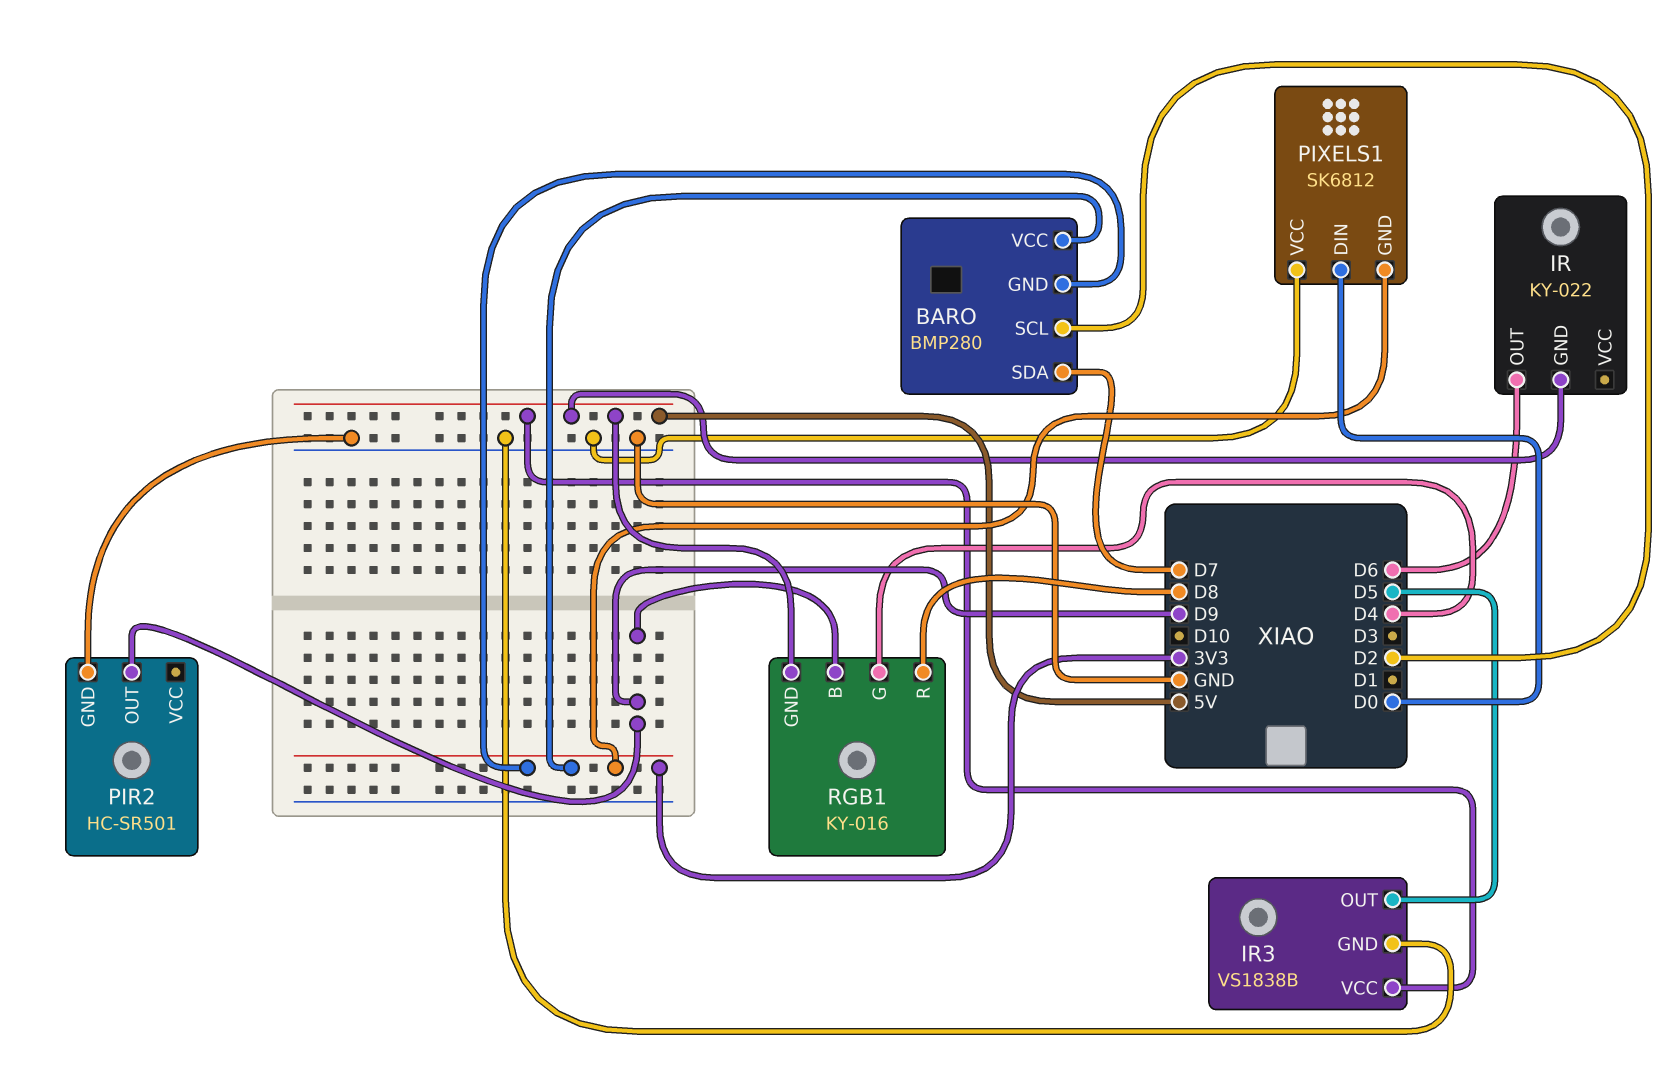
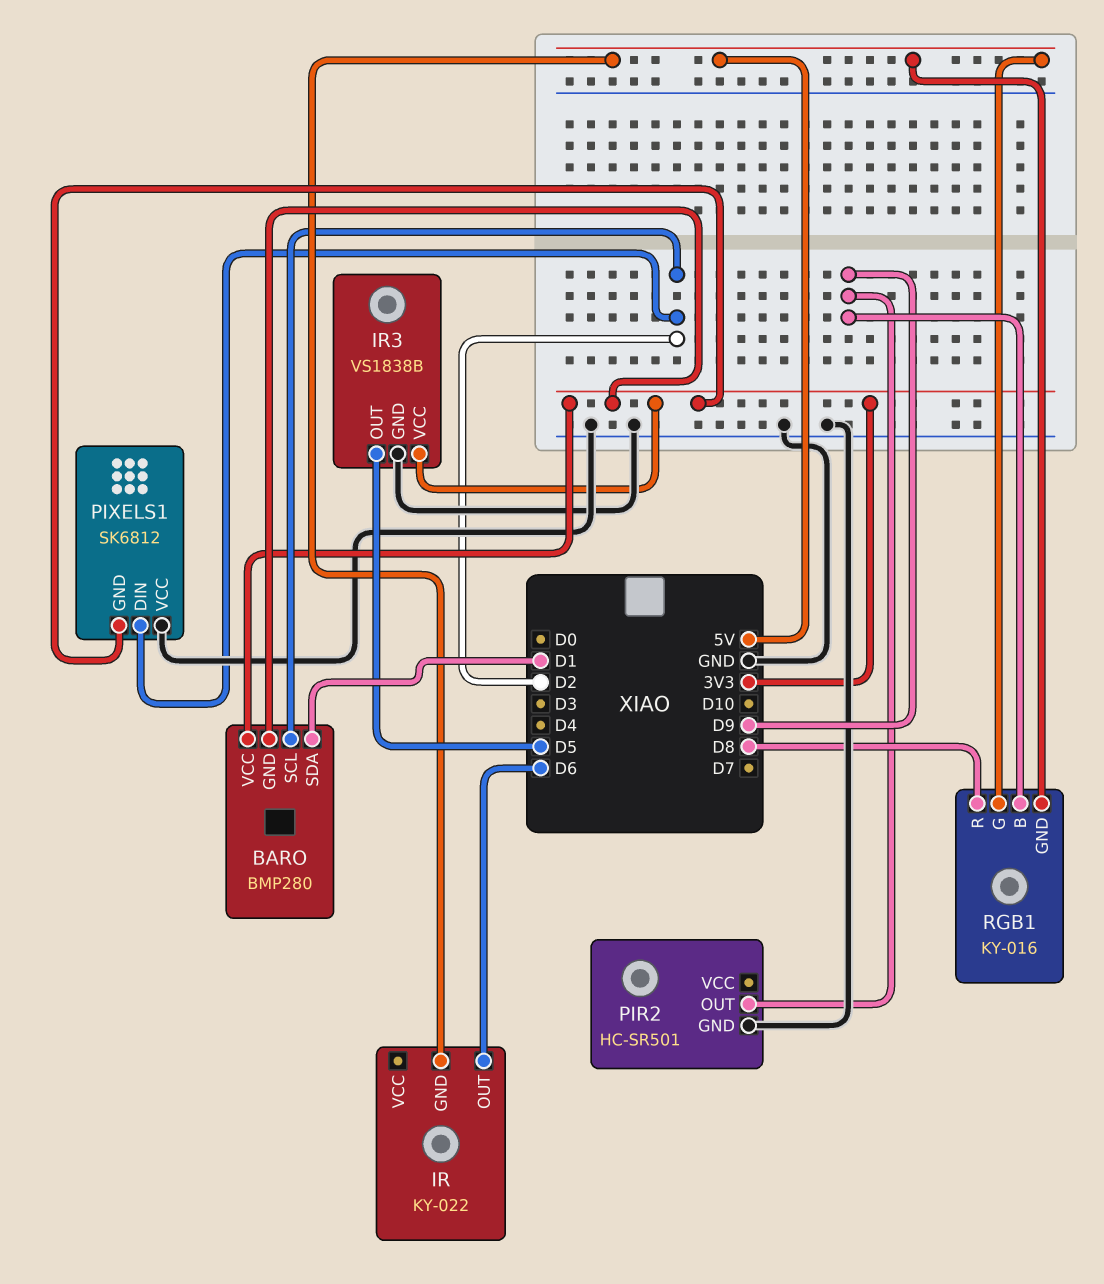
BARO pin SDA: D7 -> D1
IR3 pin VCC: 5V -> 3V3
PIXELS1 pin DIN: D0 -> D2
RGB1 pin G: D4 -> 5V

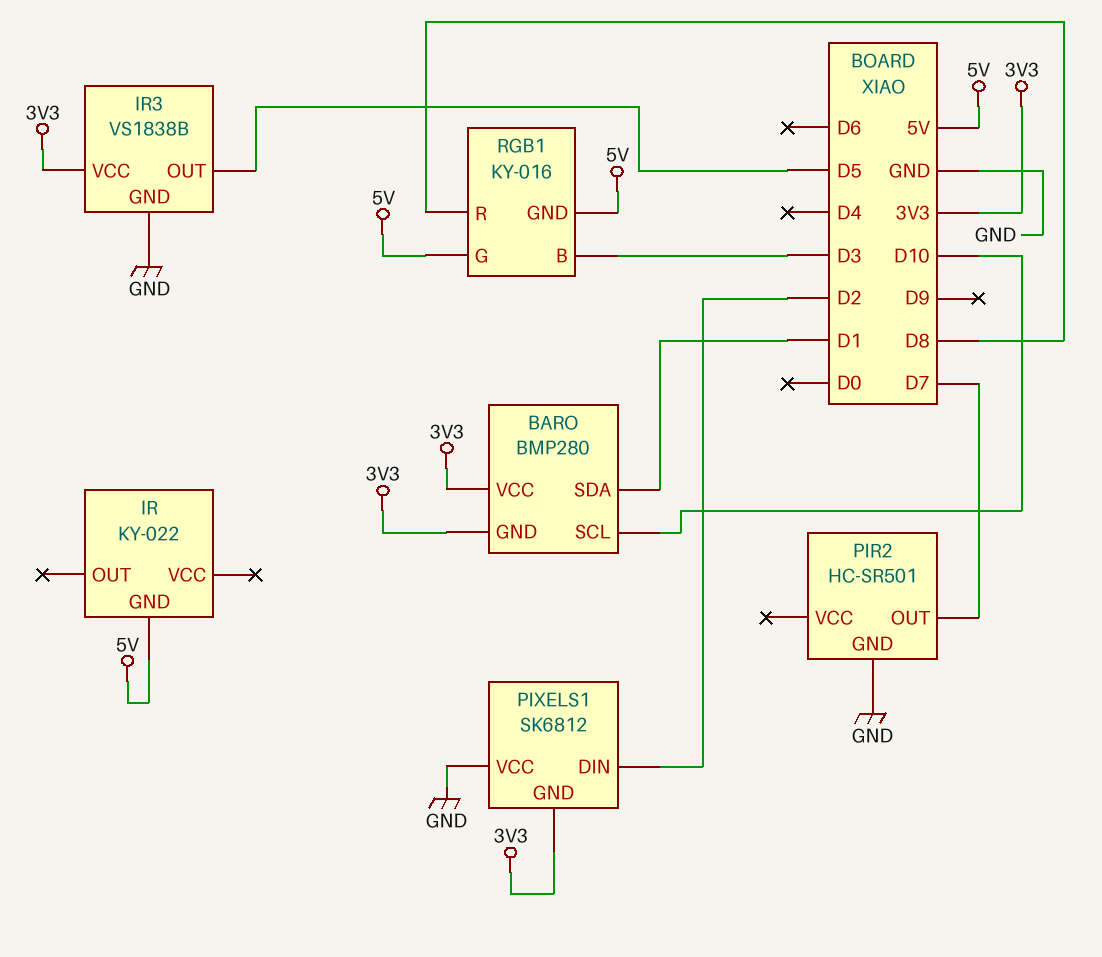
BARO pin SCL: D2 -> D10
IR pin OUT: D6 -> none
PIR2 pin OUT: D9 -> D7
RGB1 pin B: D9 -> D3

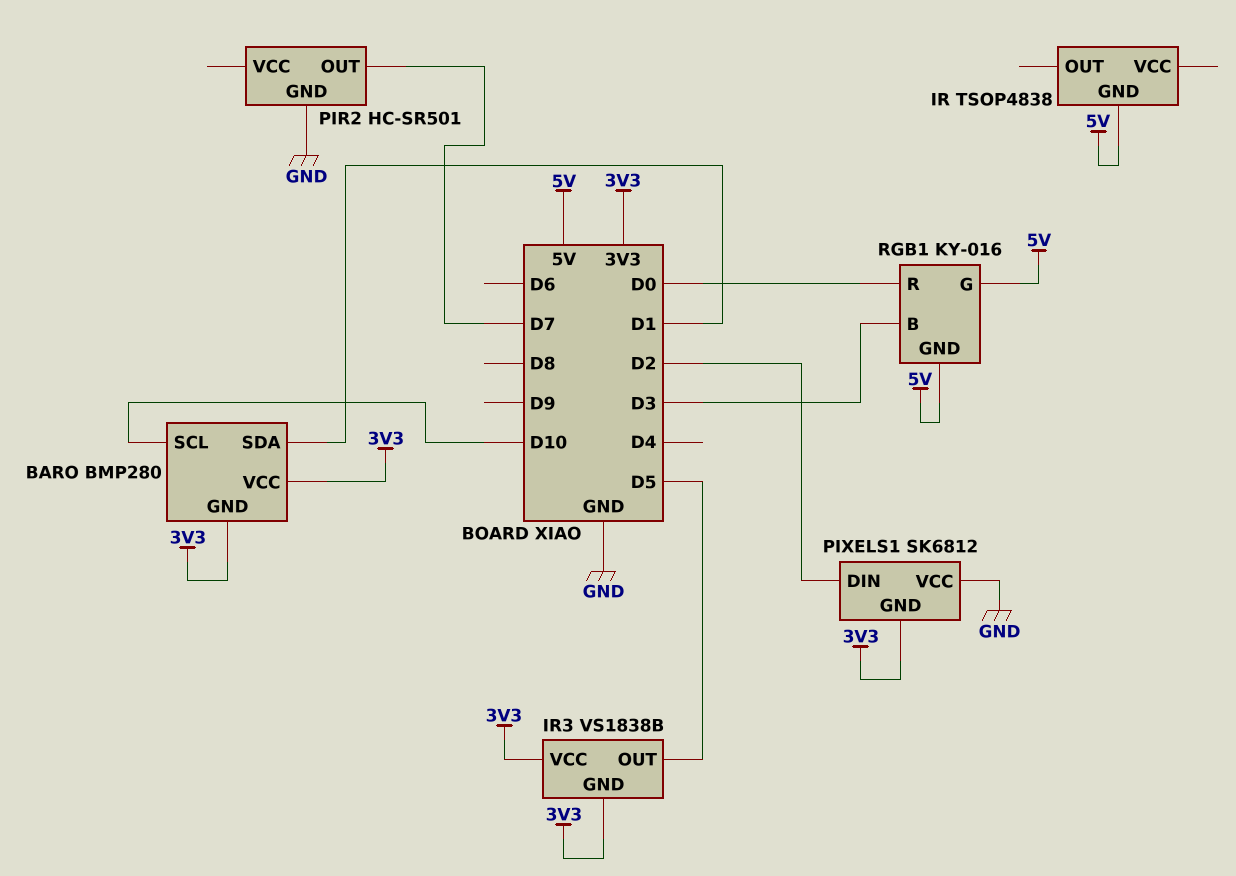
IR: KY-022 -> TSOP4838
IR3 pin GND: GND -> 3V3
RGB1 pin R: D8 -> D0

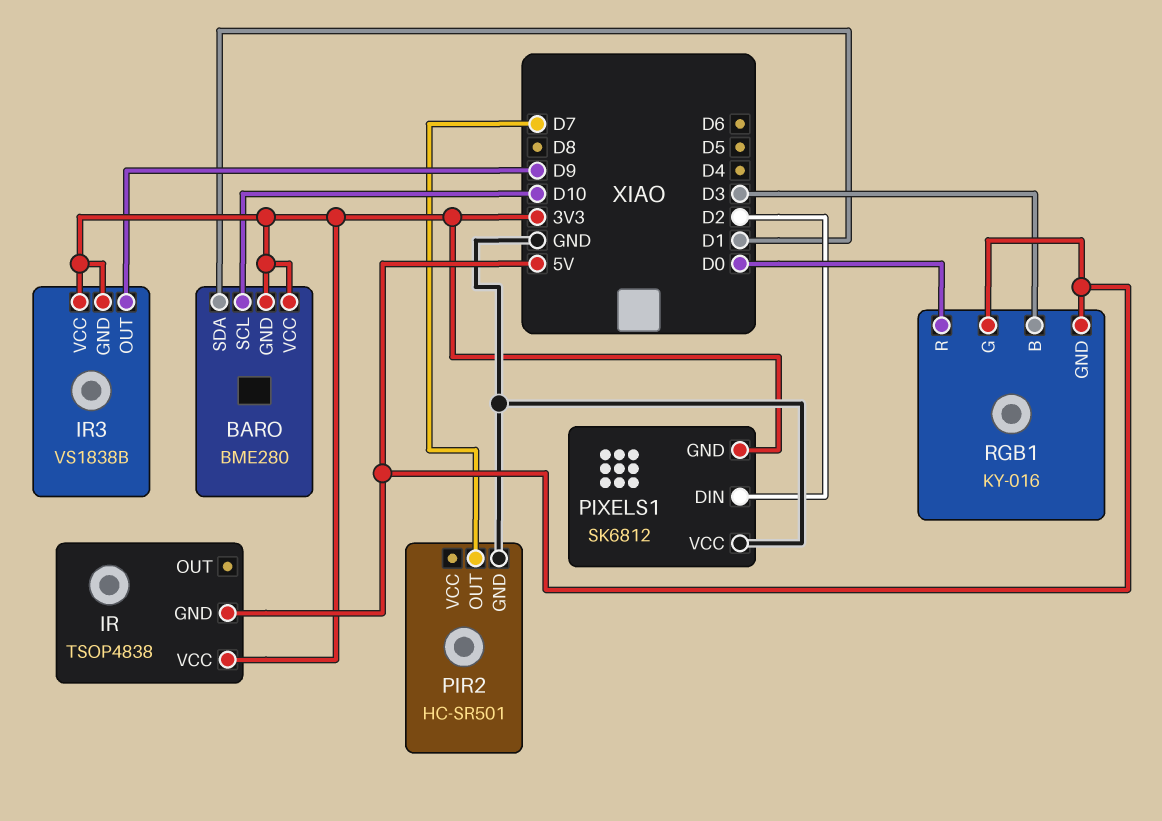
BARO: BMP280 -> BME280
IR pin VCC: none -> 3V3
IR3 pin OUT: D5 -> D9

